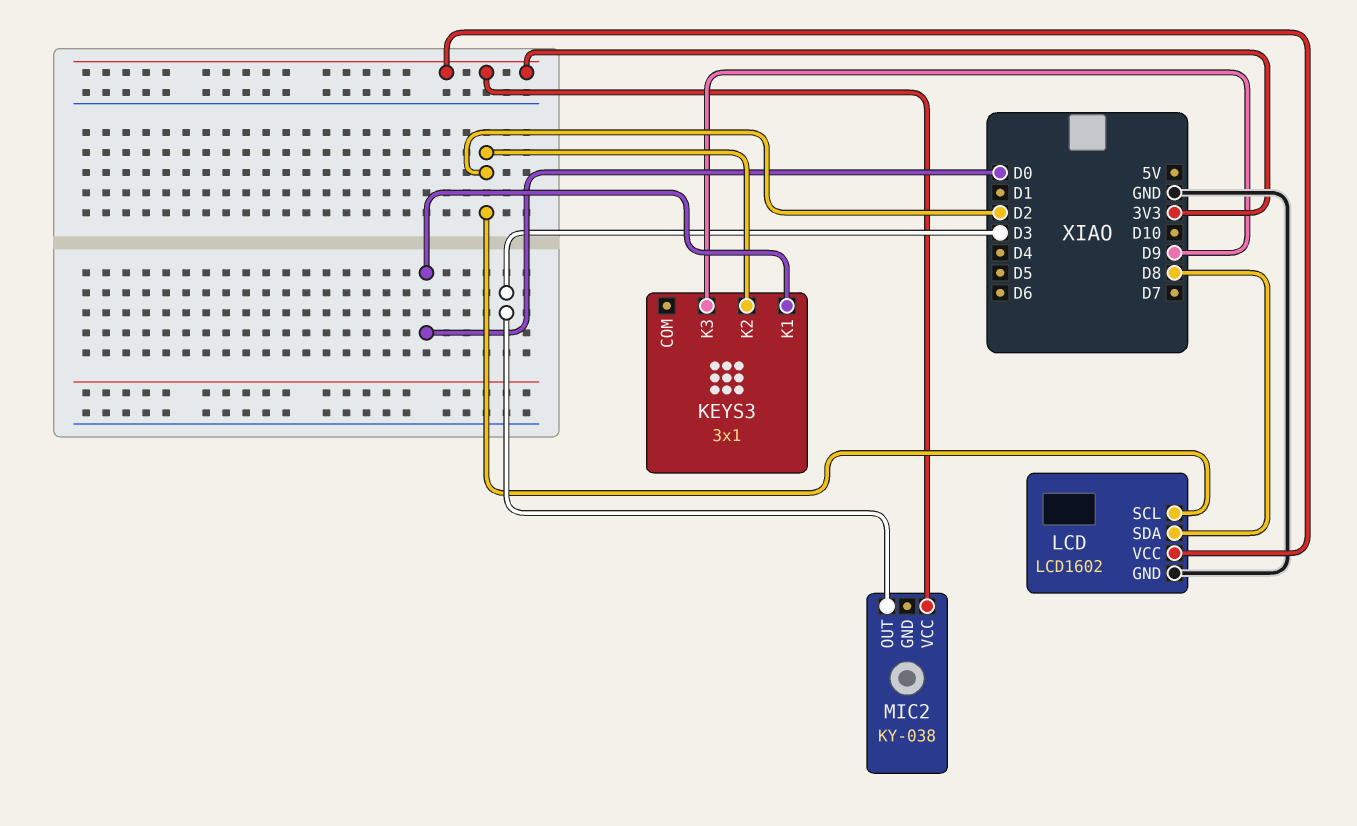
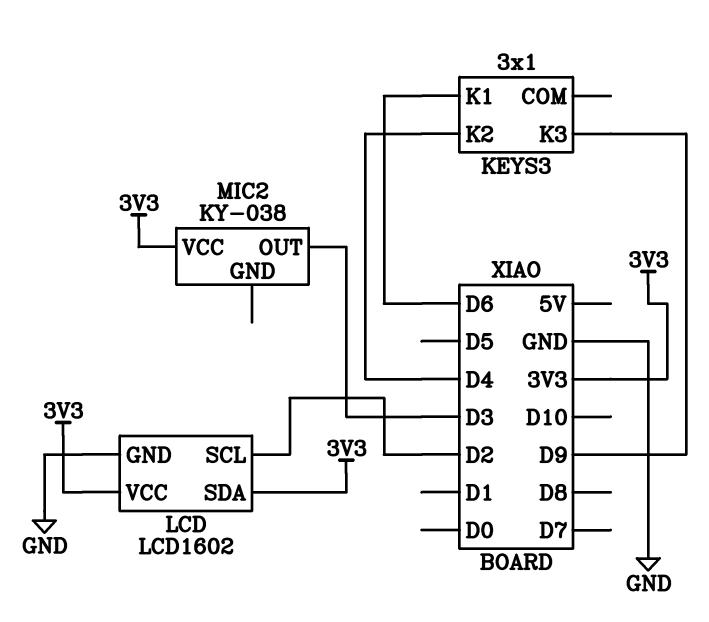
KEYS3 pin K1: D0 -> D6
KEYS3 pin K2: D2 -> D4
LCD pin SDA: D8 -> 3V3

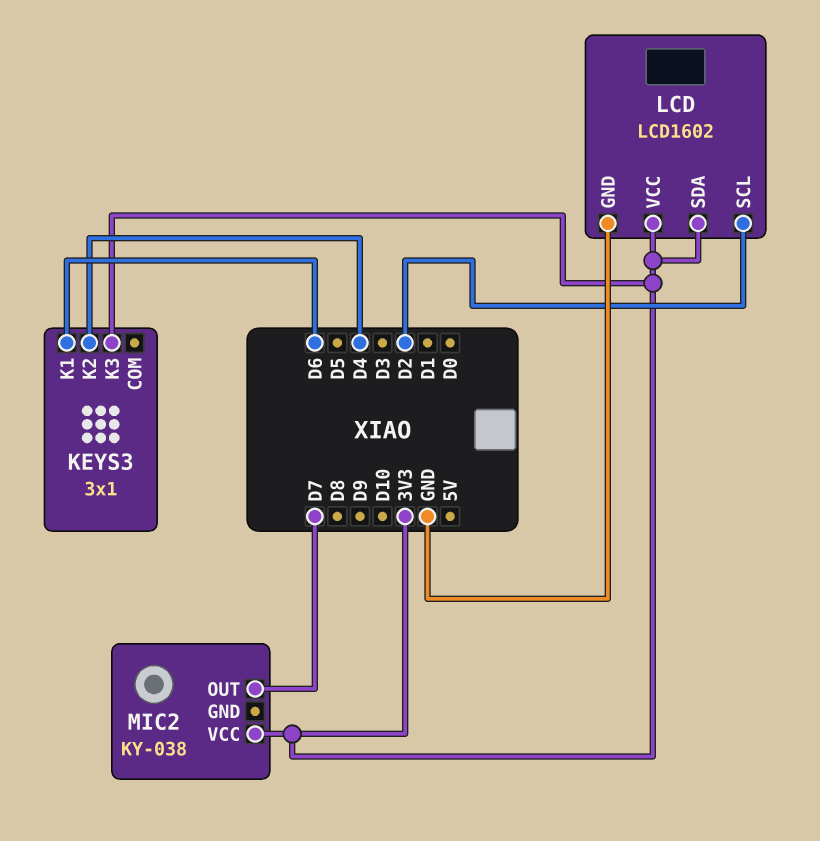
KEYS3 pin K3: D9 -> 3V3
MIC2 pin OUT: D3 -> D7

